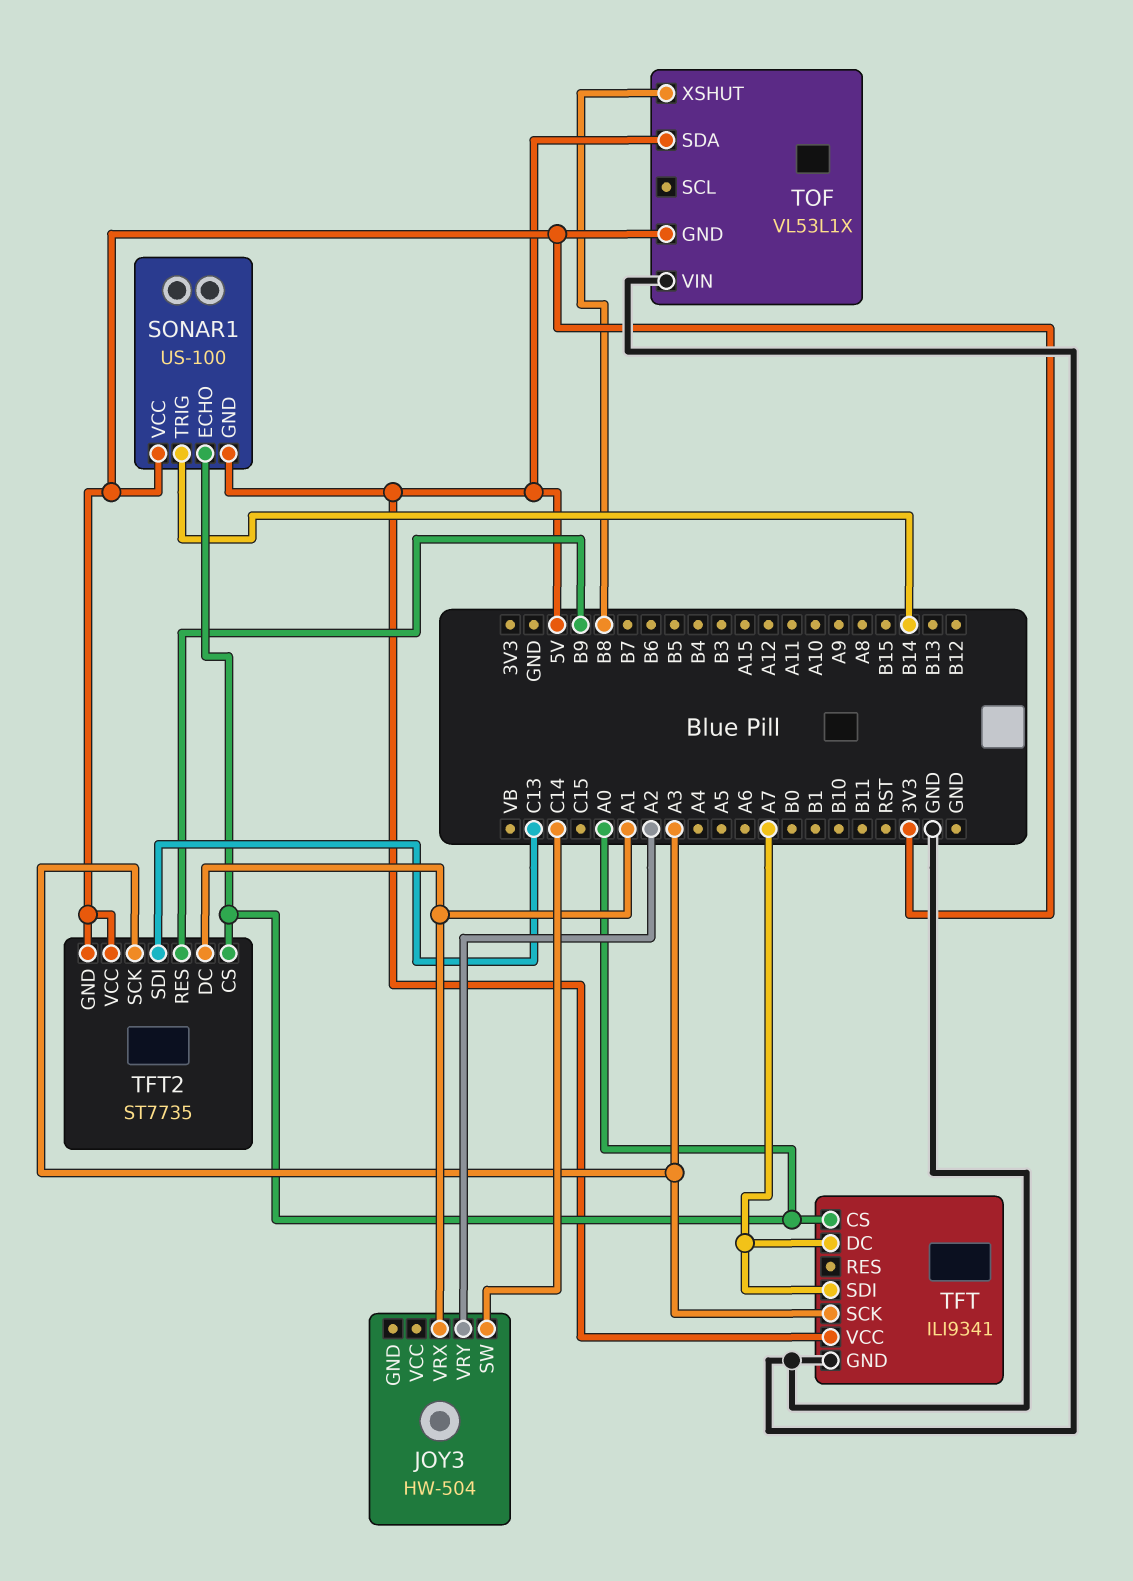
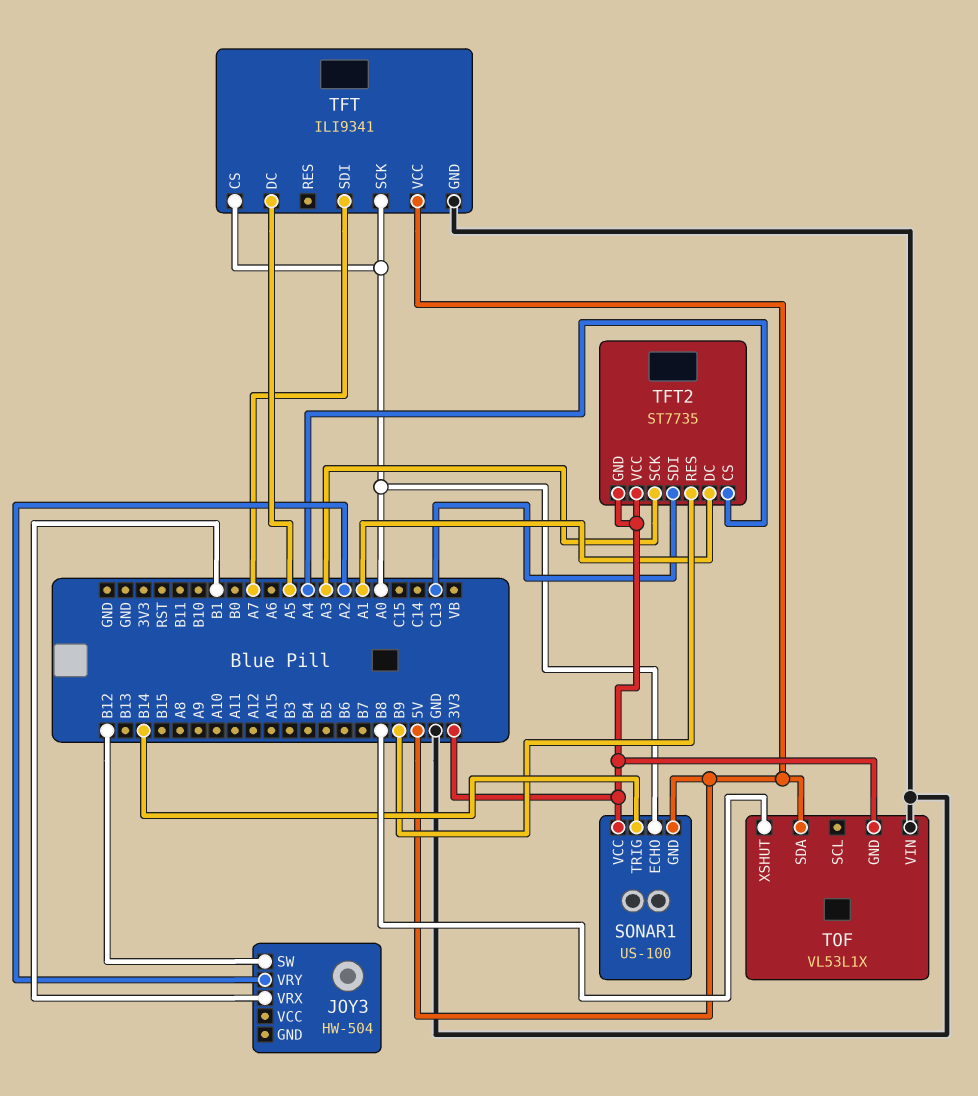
JOY3 pin SW: C14 -> B12
JOY3 pin VRX: A1 -> B1
TFT pin DC: A7 -> A5
TFT pin SCK: A3 -> A0
TFT2 pin CS: A0 -> A4

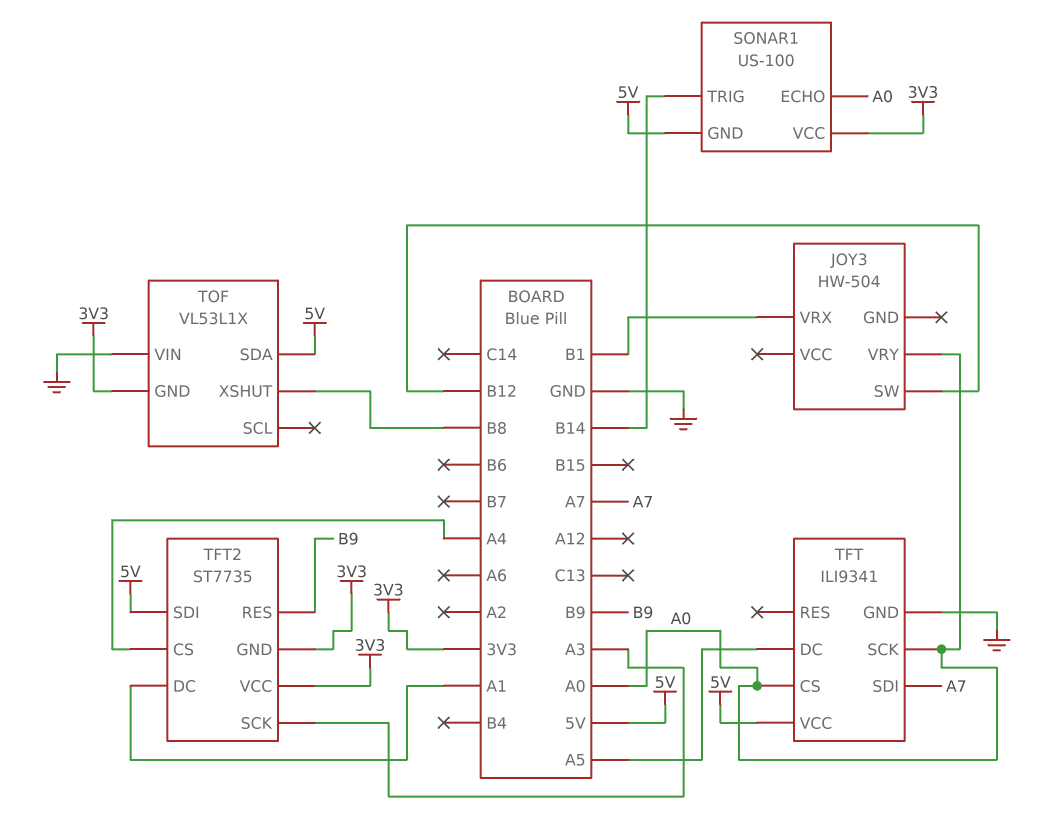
JOY3 pin VRY: A2 -> A0
TFT2 pin SDI: C13 -> 5V

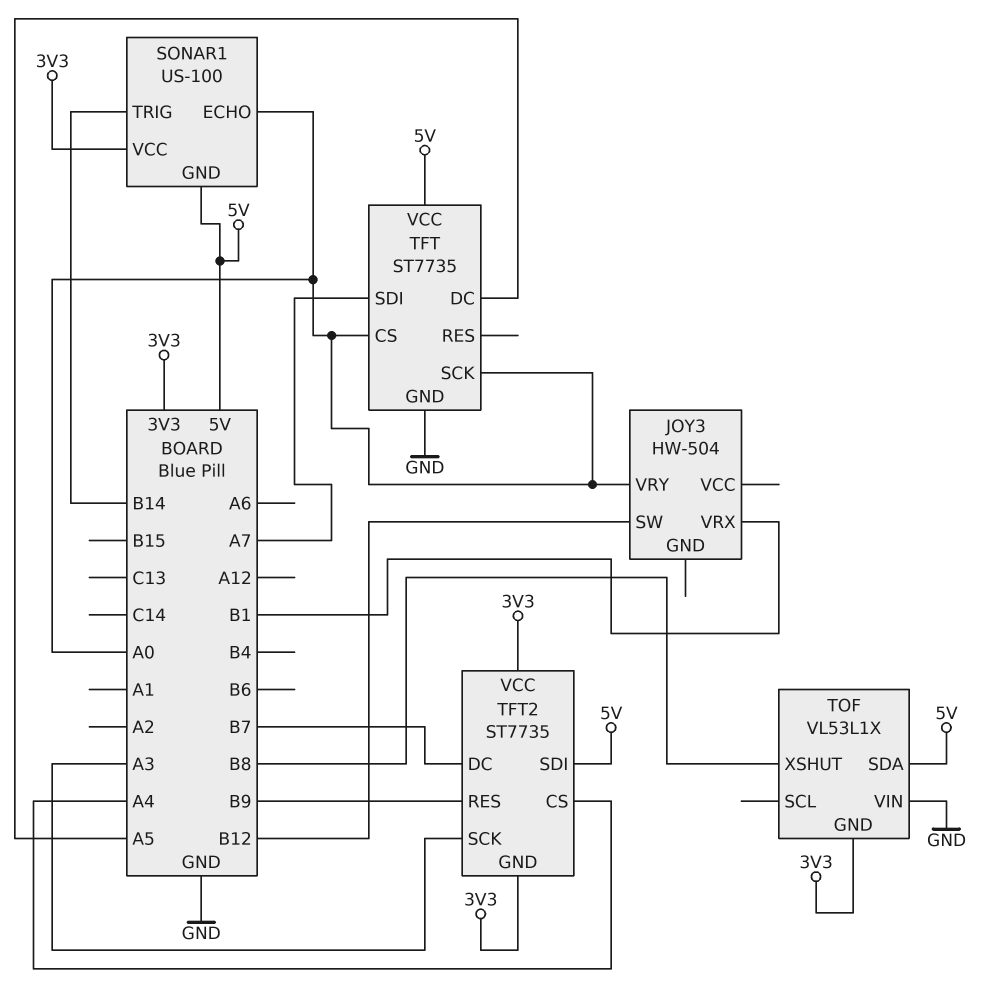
TFT: ILI9341 -> ST7735
TFT2 pin DC: A1 -> B7

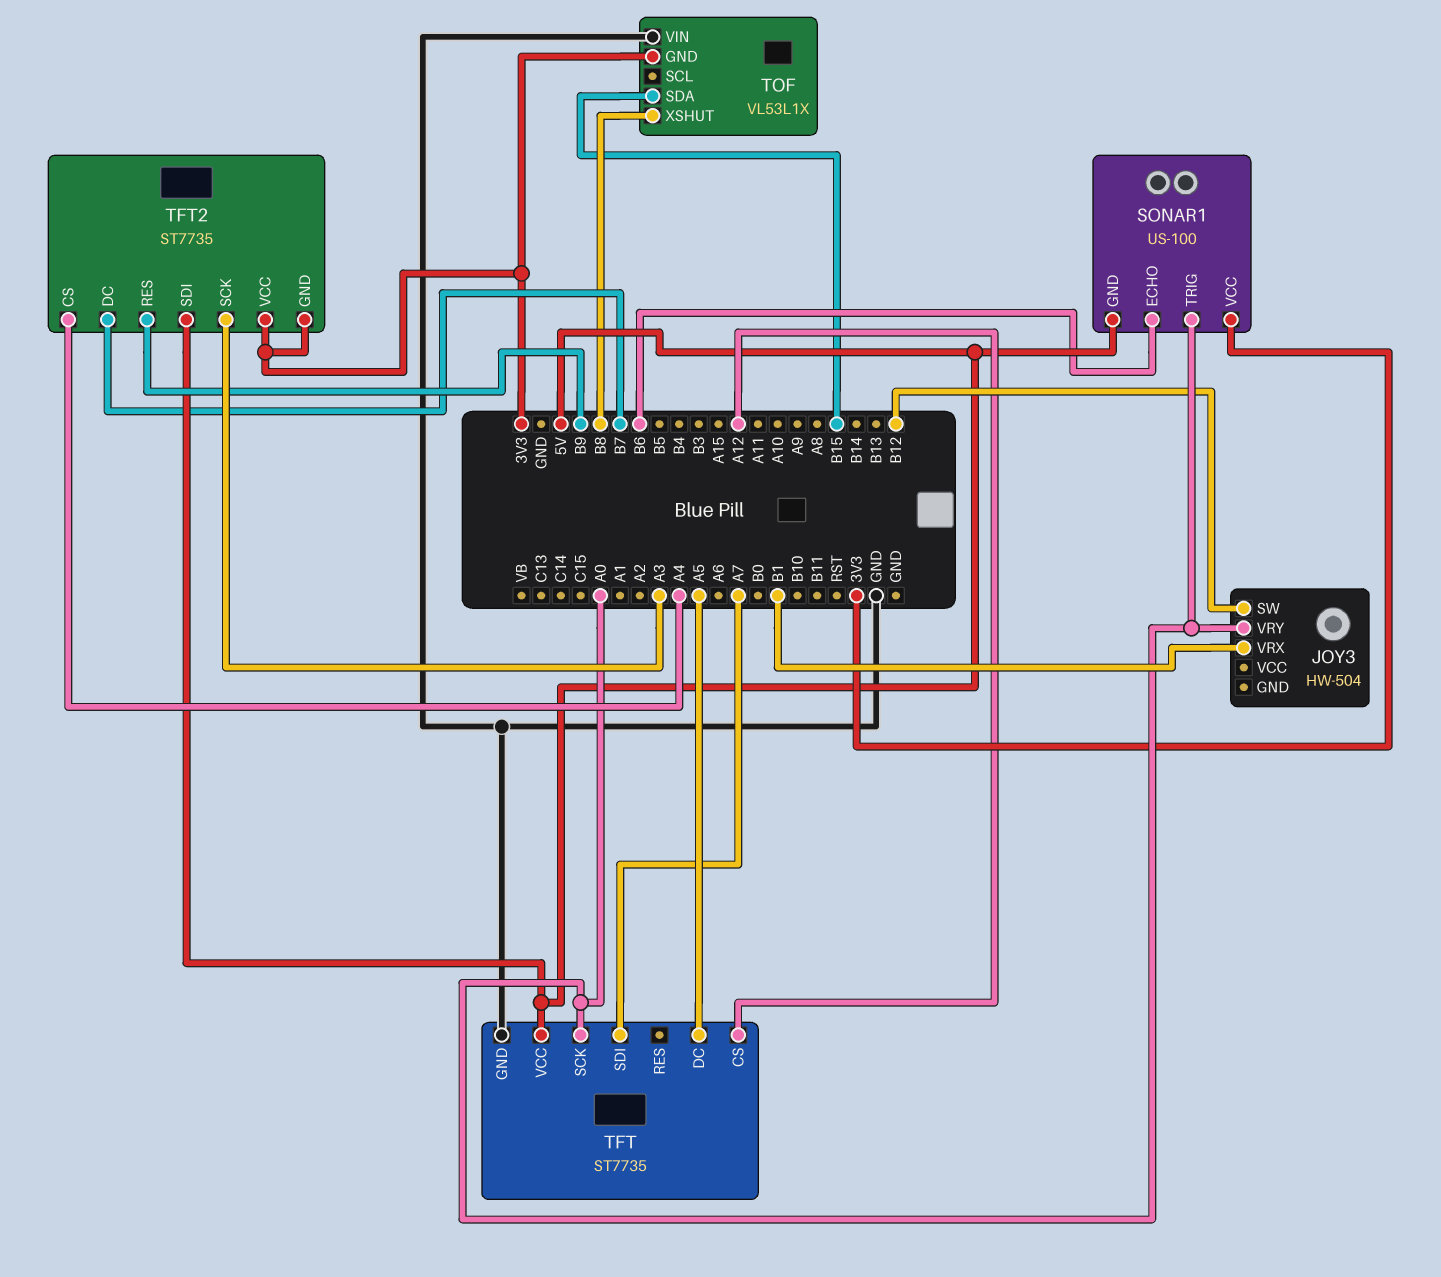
SONAR1 pin ECHO: A0 -> B6
SONAR1 pin TRIG: B14 -> A0
TFT pin CS: A0 -> A12
TOF pin SDA: 5V -> B15

